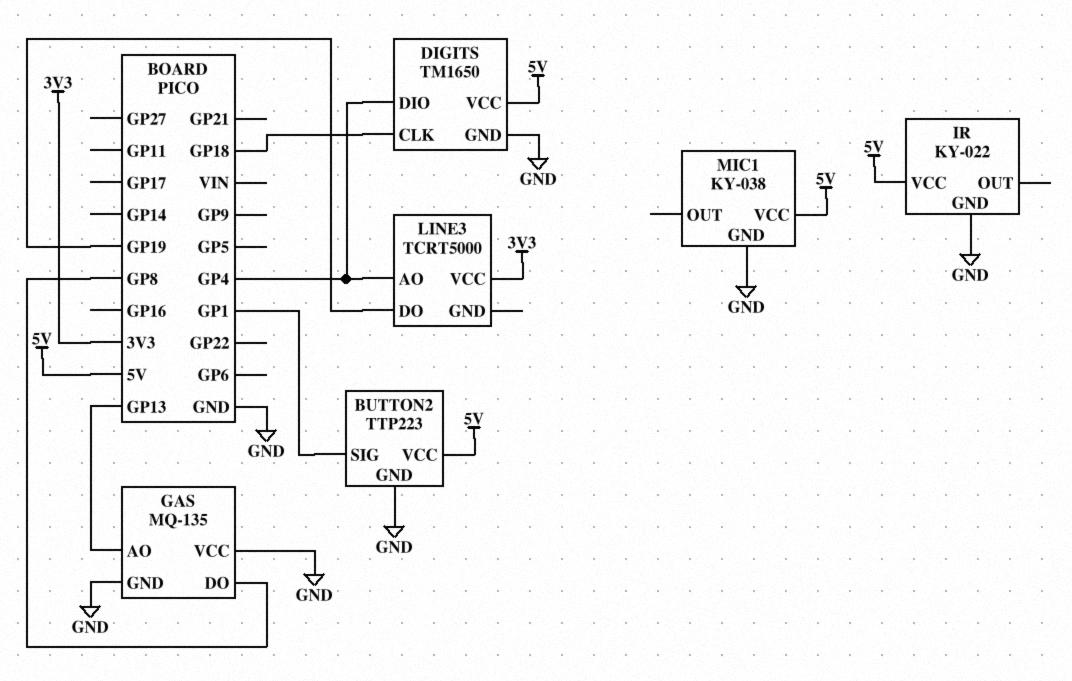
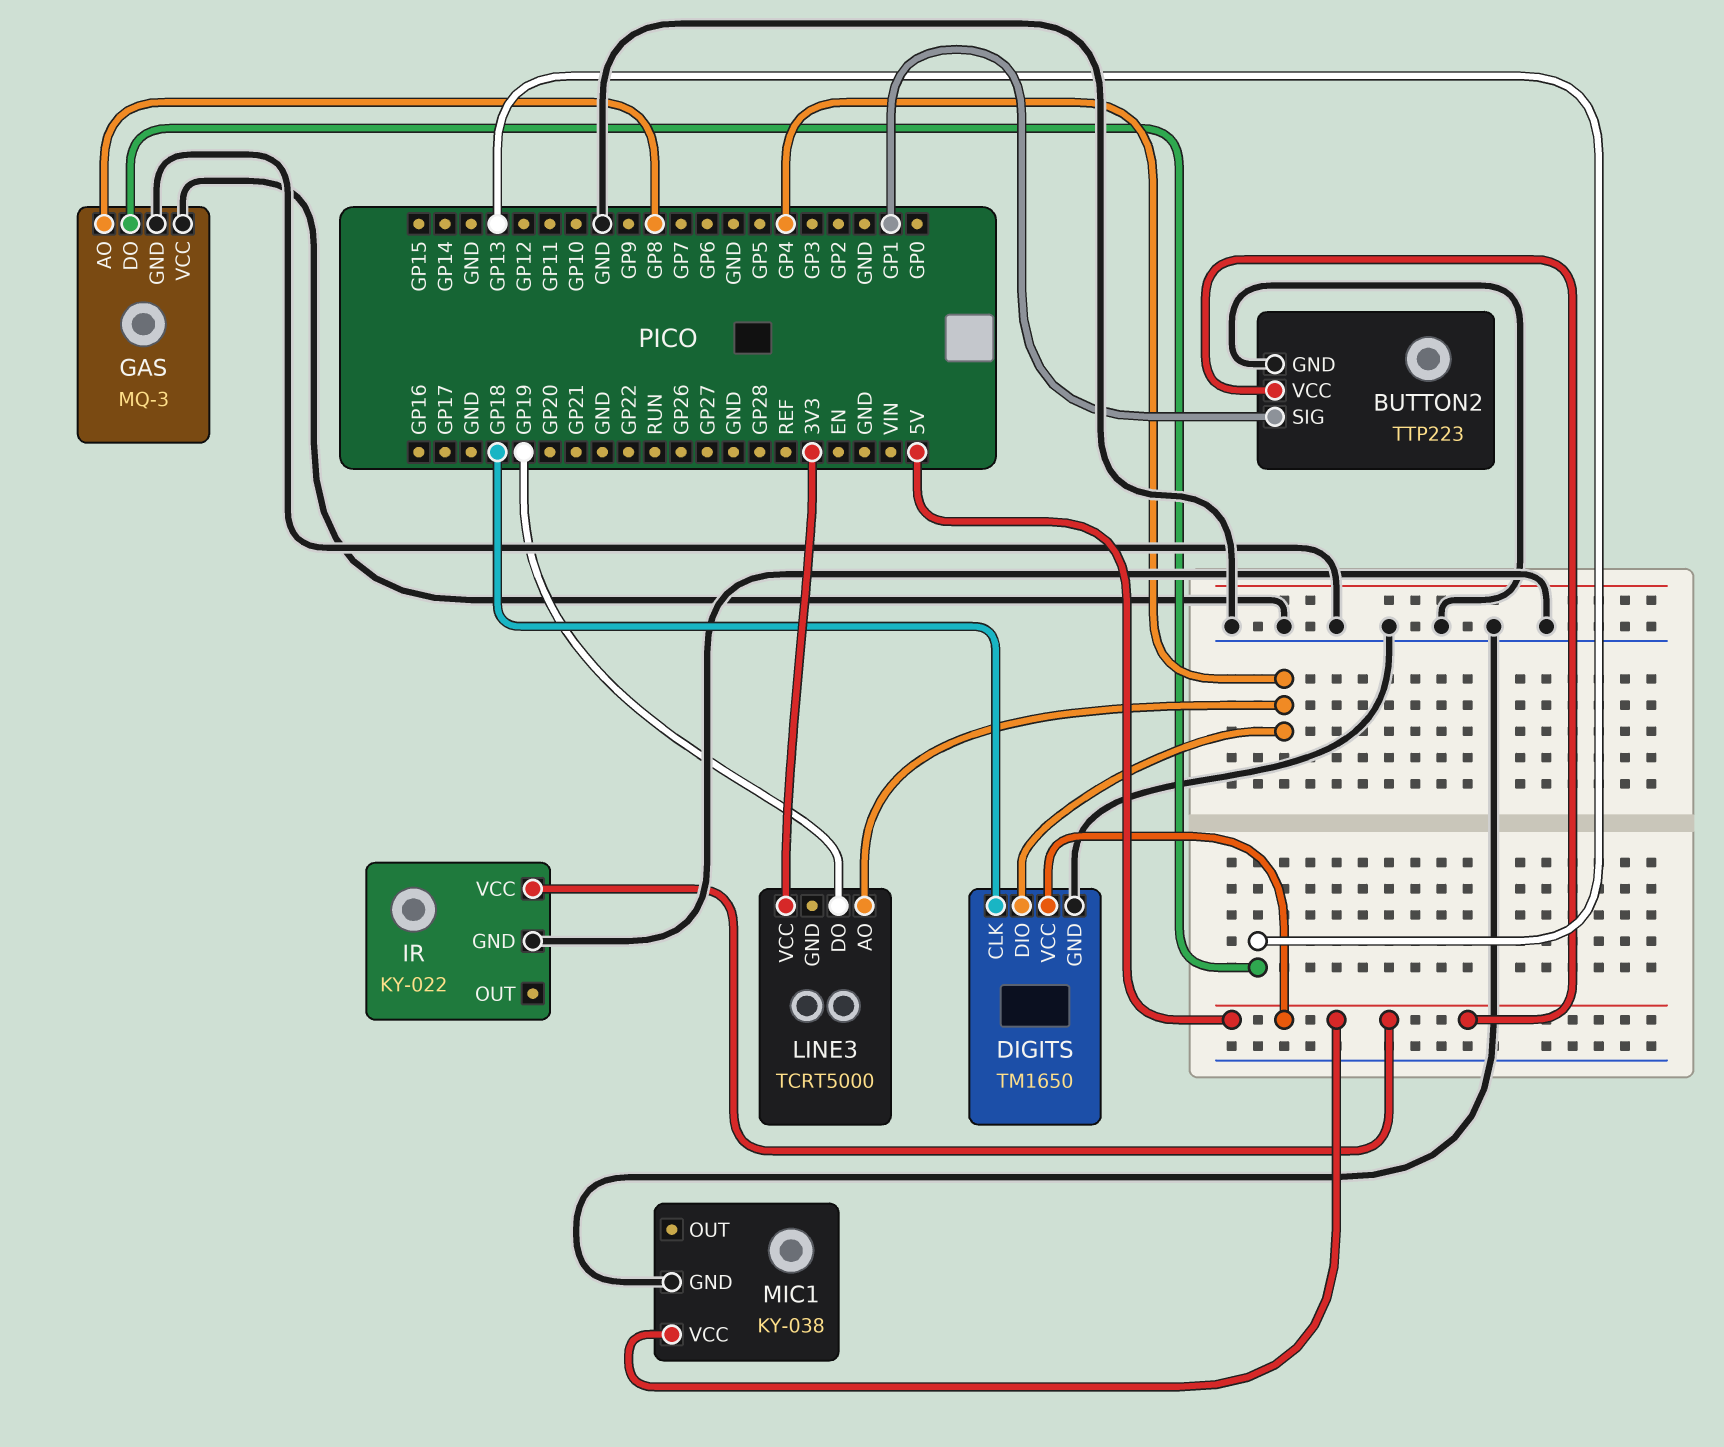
GAS: MQ-135 -> MQ-3
GAS pin AO: GP13 -> GP8
GAS pin DO: GP8 -> GP13

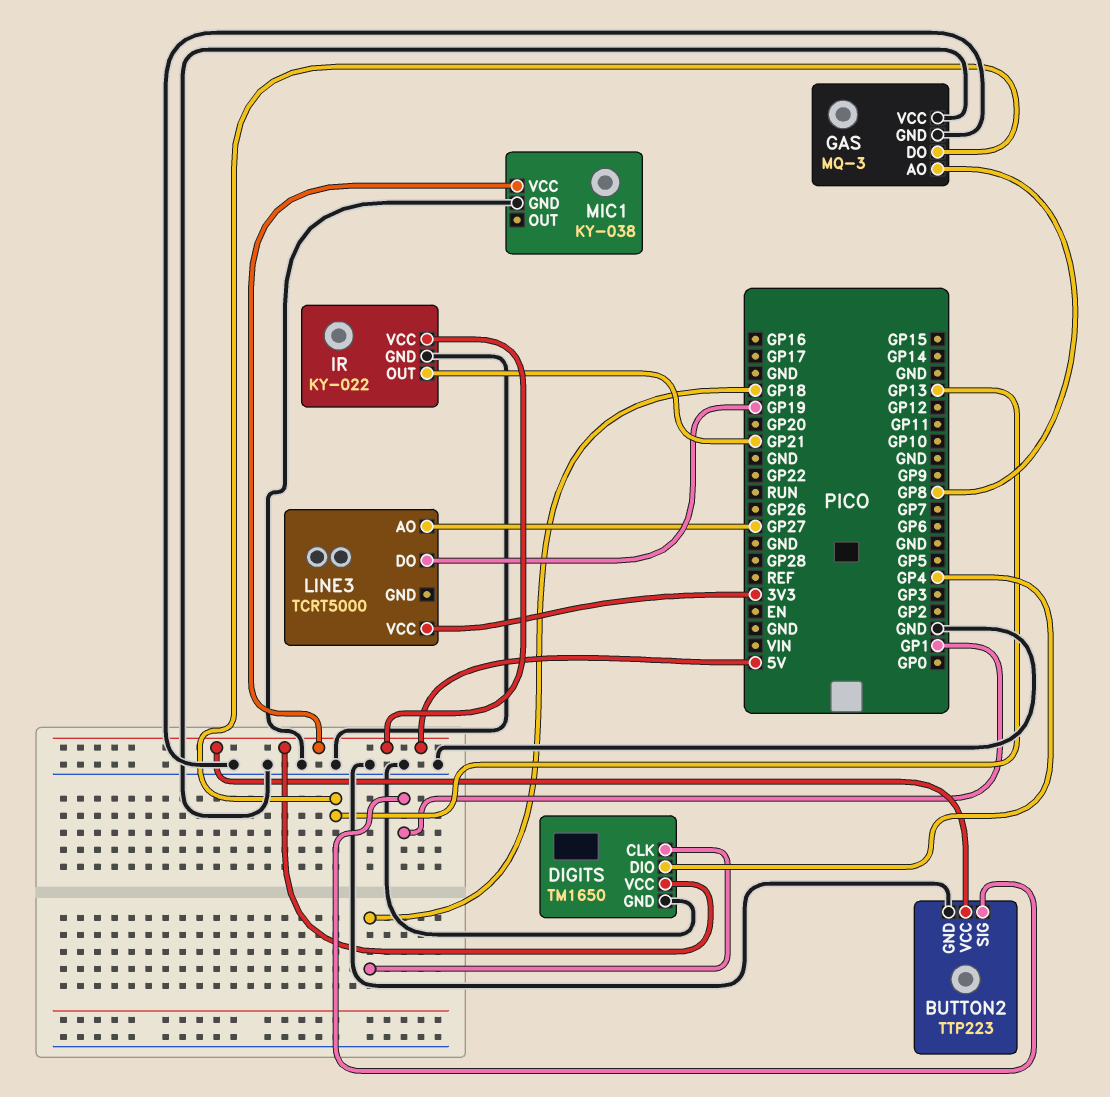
IR pin OUT: none -> GP21
LINE3 pin AO: GP4 -> GP27

